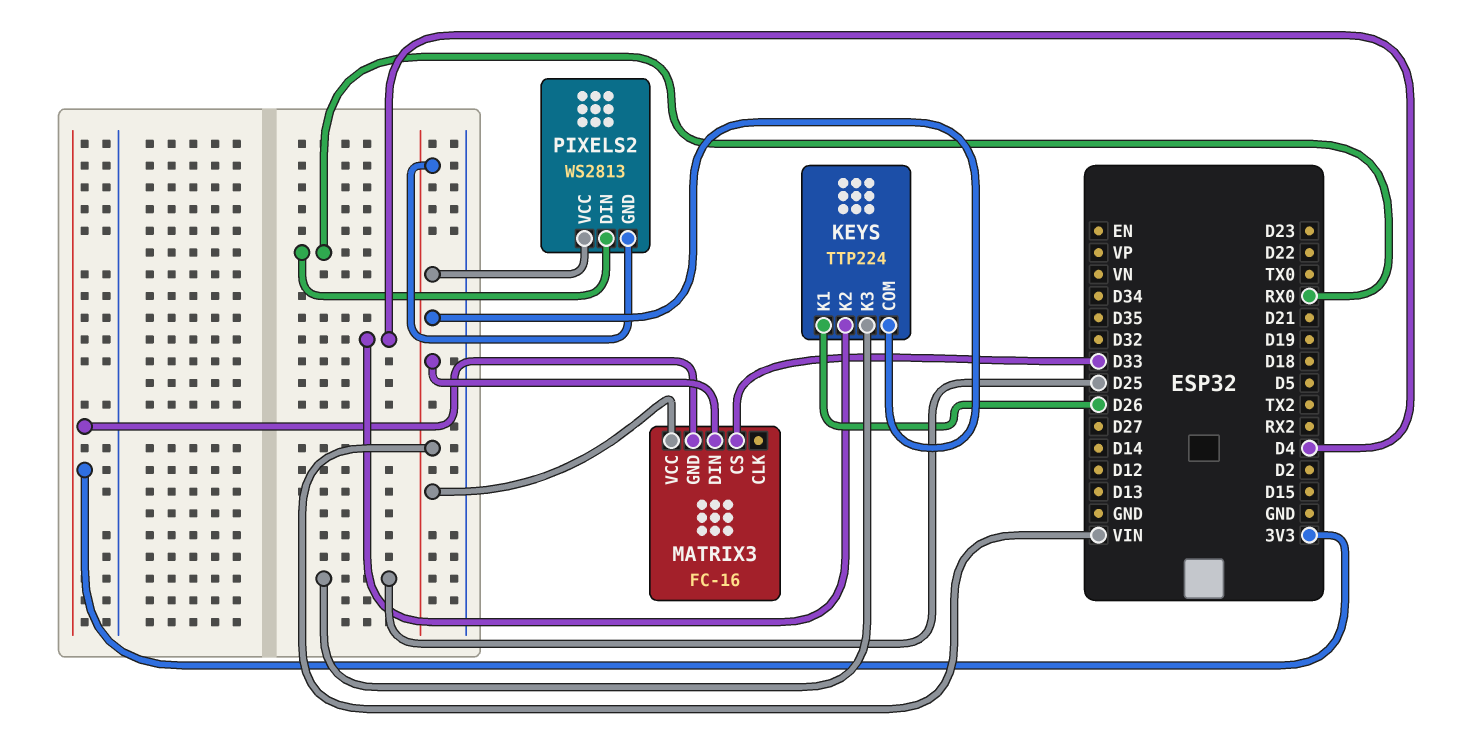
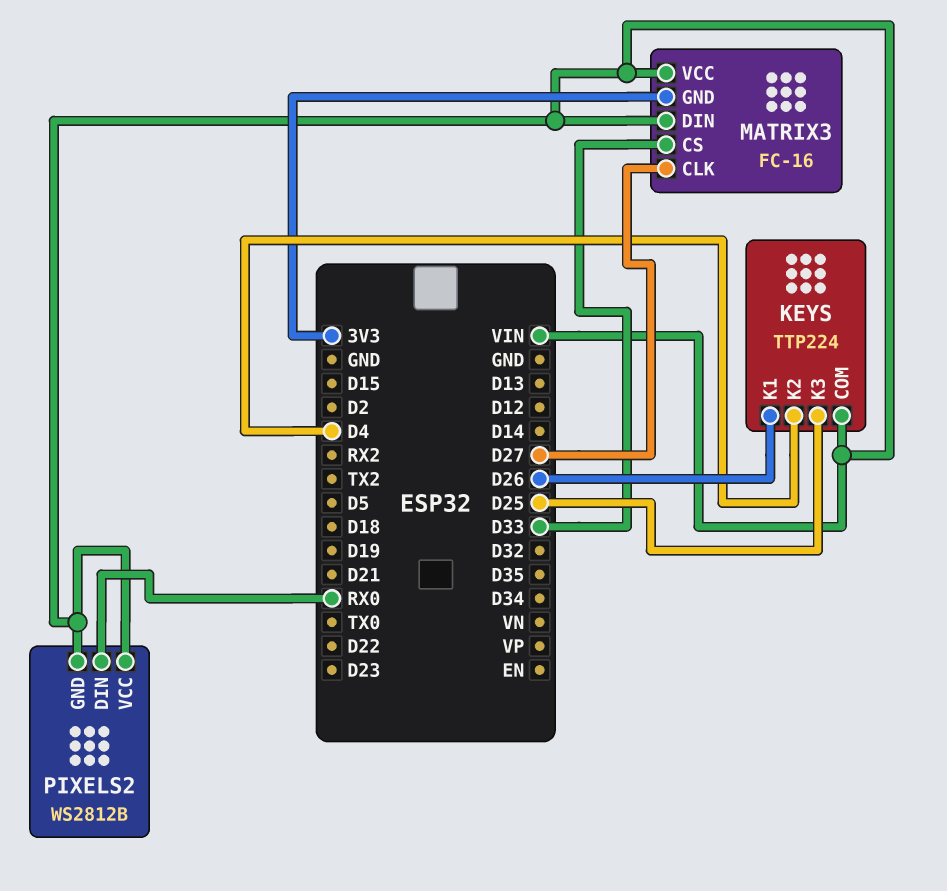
MATRIX3 pin CLK: none -> D27
PIXELS2: WS2813 -> WS2812B

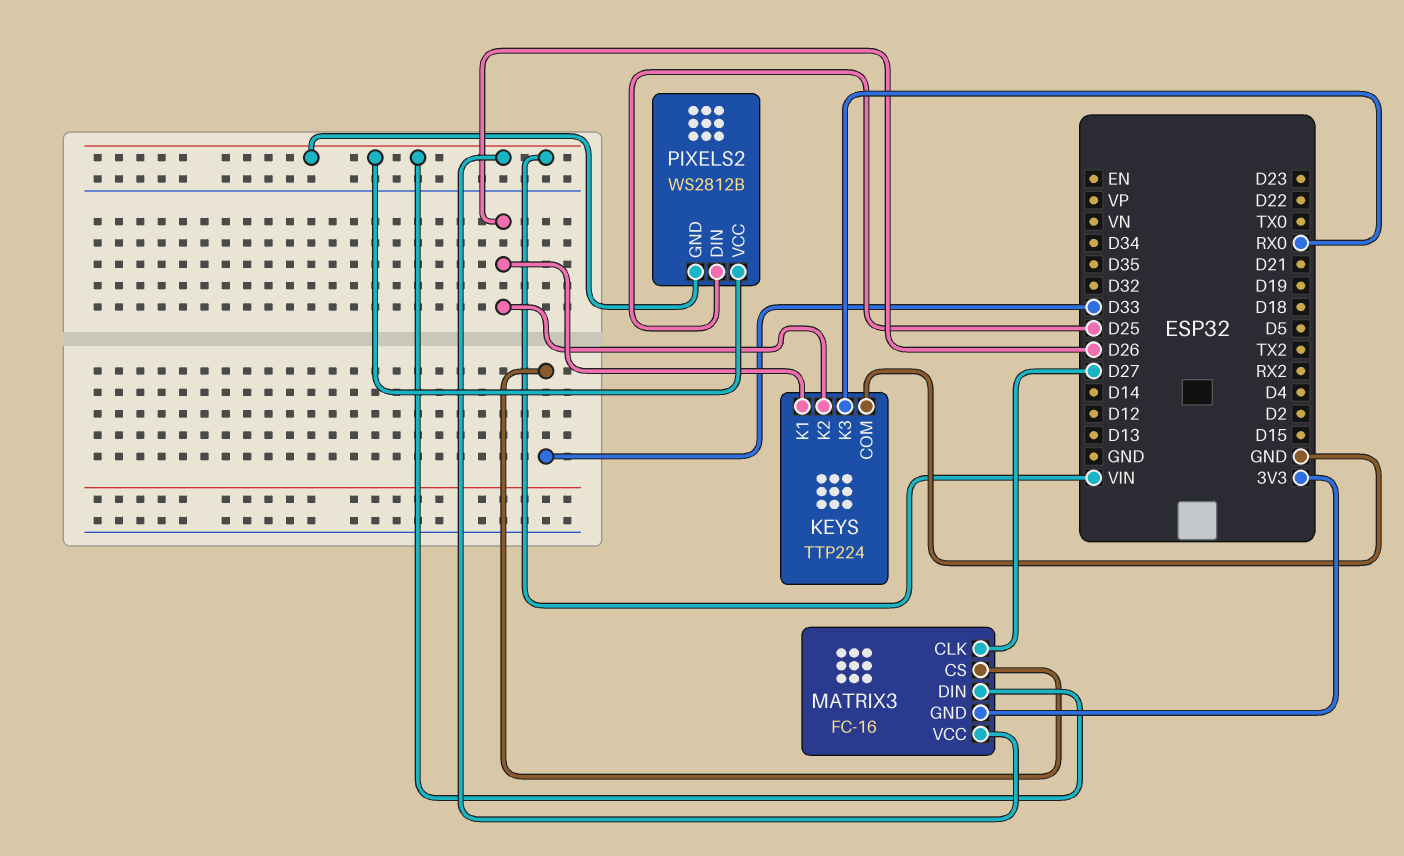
KEYS pin COM: VIN -> GND
KEYS pin K2: D4 -> D26
KEYS pin K3: D25 -> RX0
PIXELS2 pin DIN: RX0 -> D25

